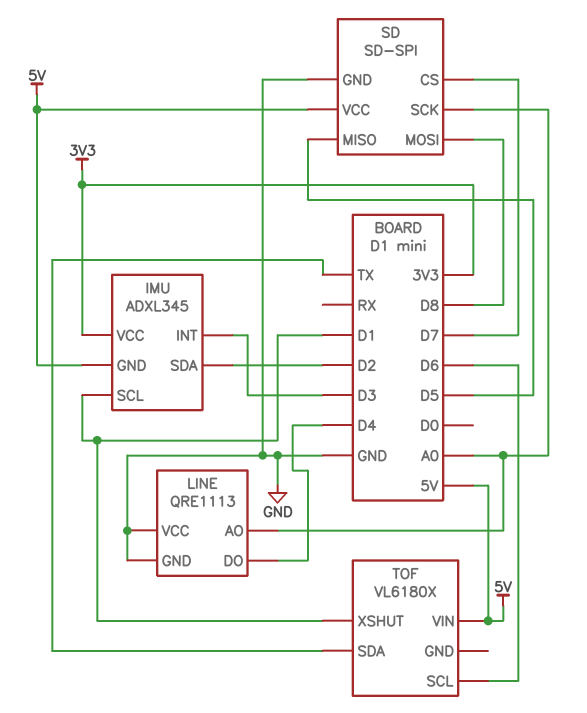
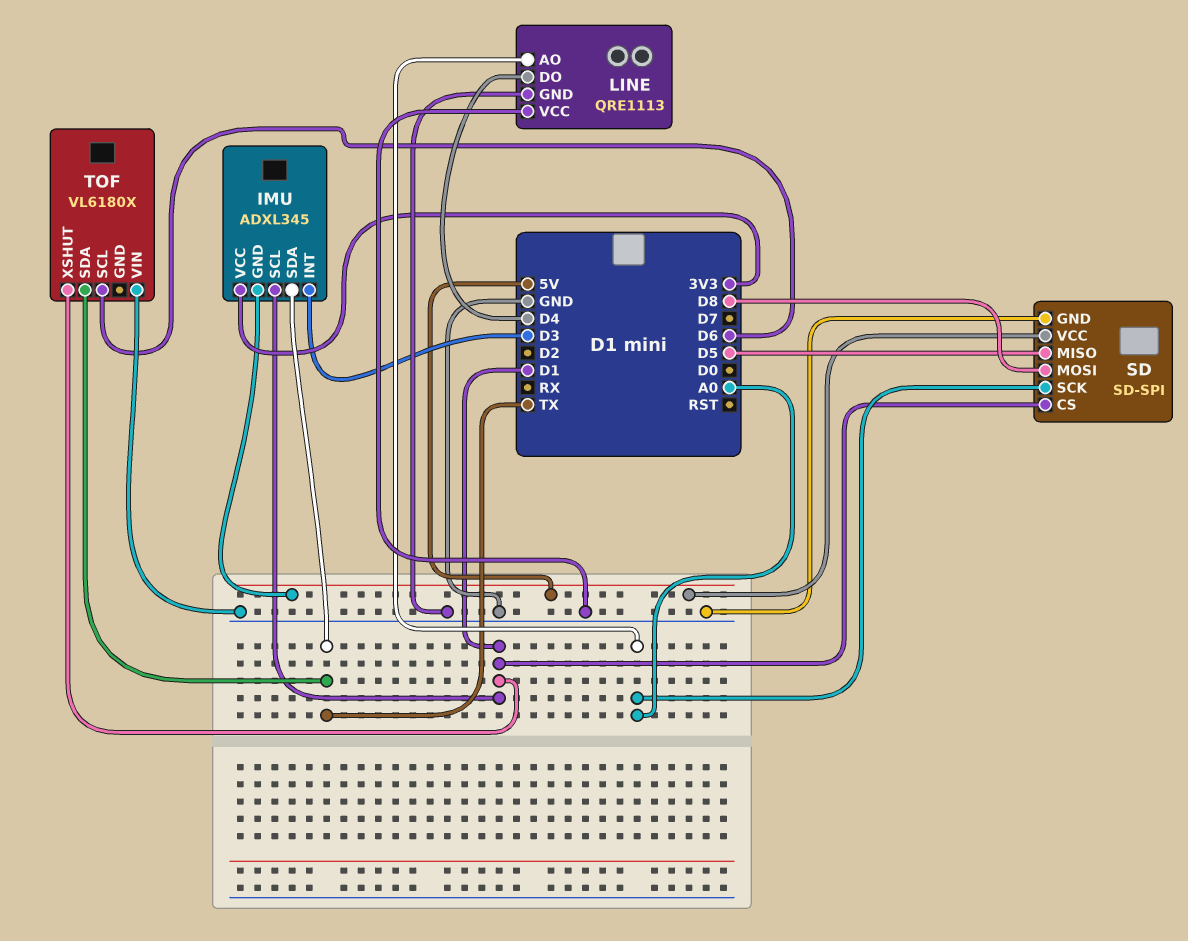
IMU pin SDA: D2 -> TX
SD pin CS: D7 -> D1
TOF pin VIN: 5V -> GND

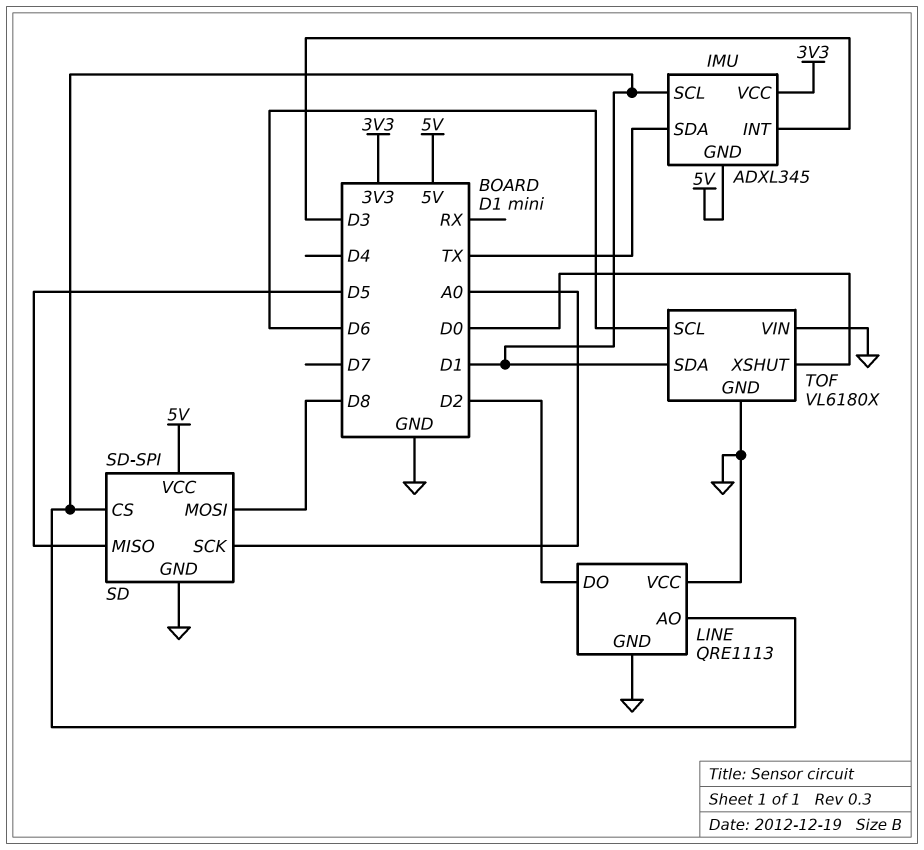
LINE pin AO: A0 -> D1
LINE pin DO: D4 -> D2
TOF pin GND: none -> GND
TOF pin SDA: TX -> D1
TOF pin XSHUT: D1 -> D0

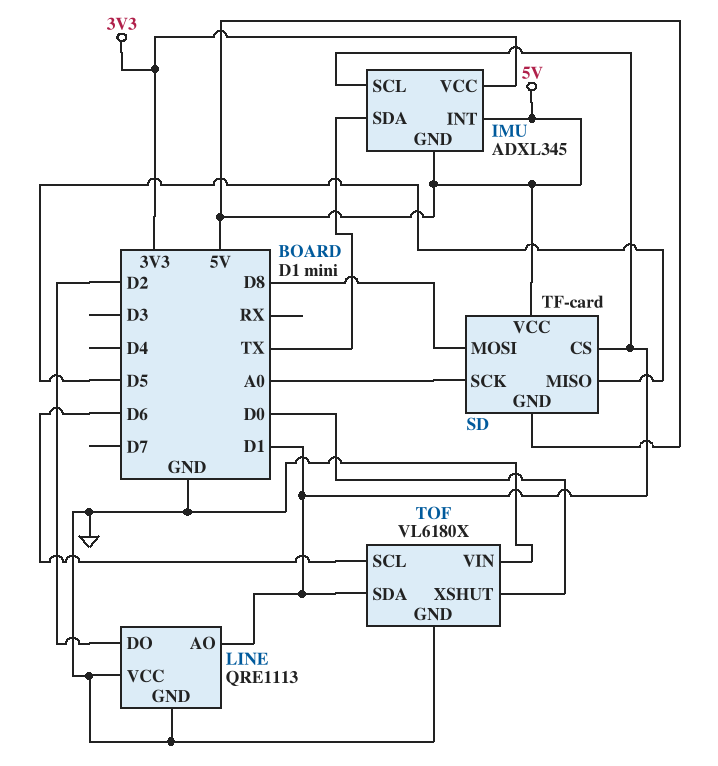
IMU pin INT: D3 -> 5V
SD: SD-SPI -> TF-card
SD pin GND: GND -> 5V

